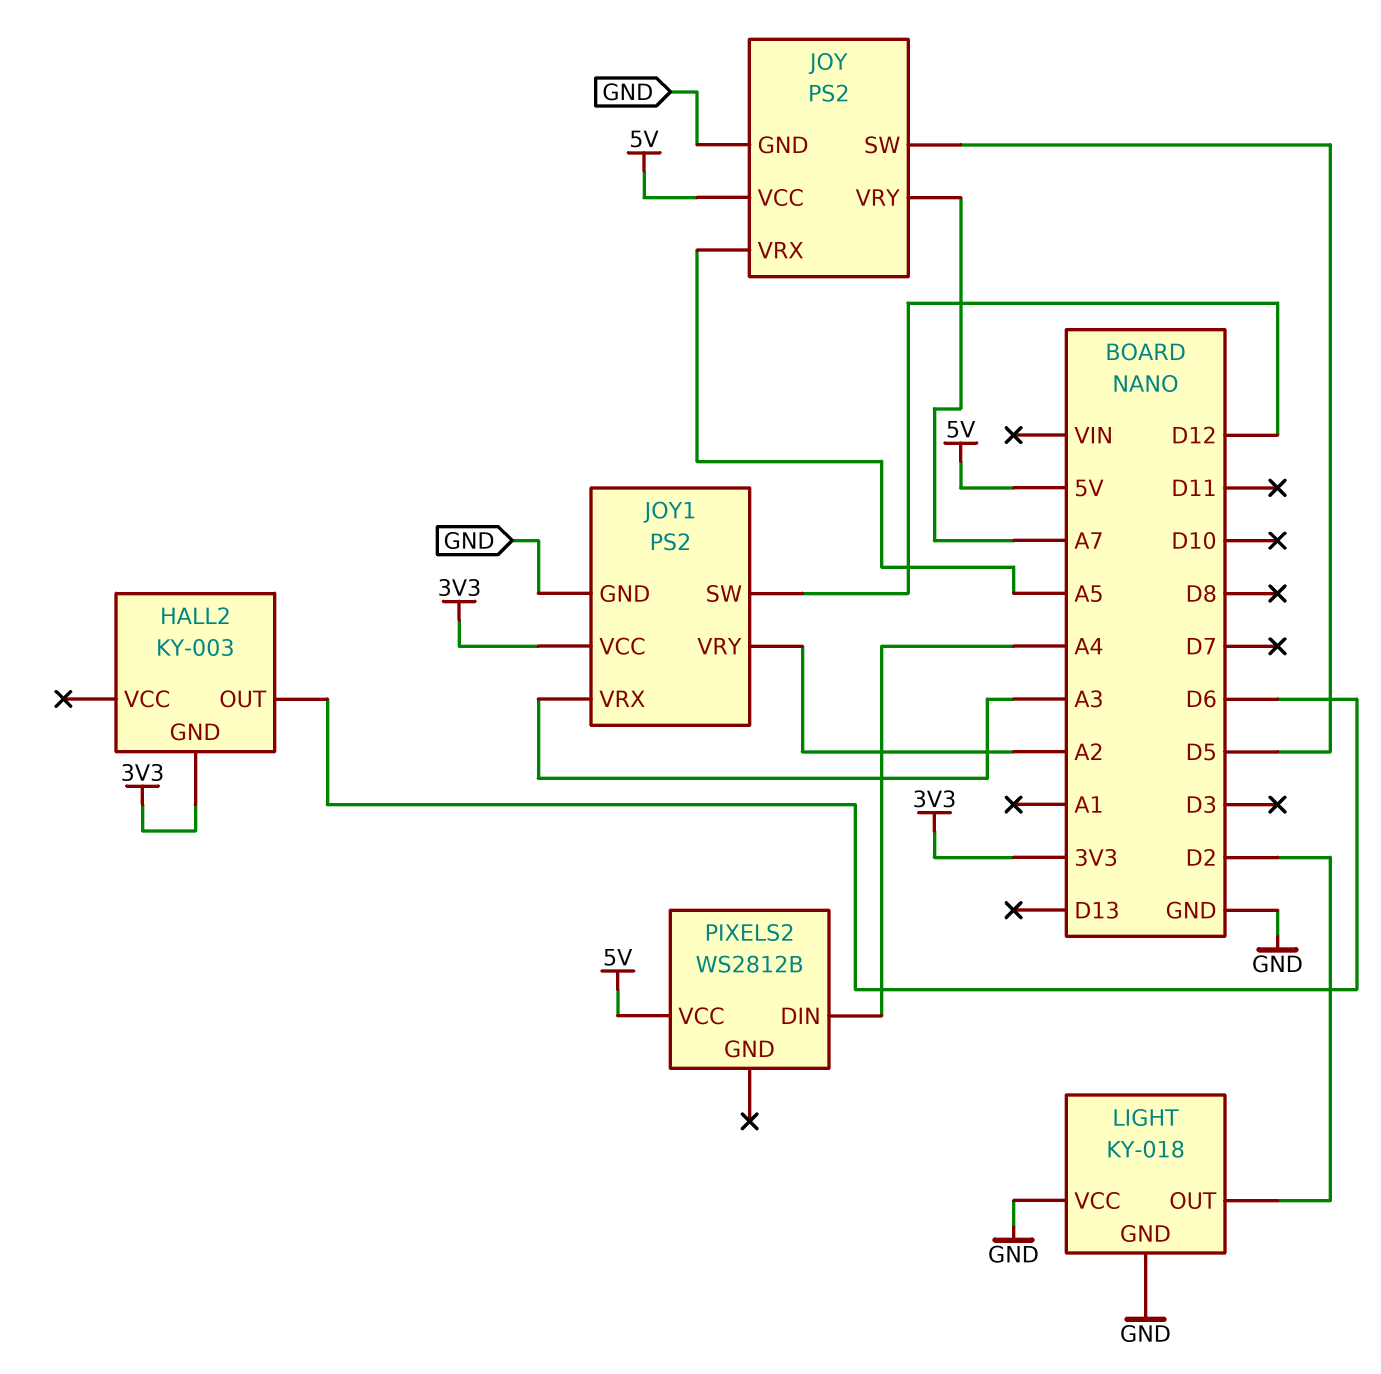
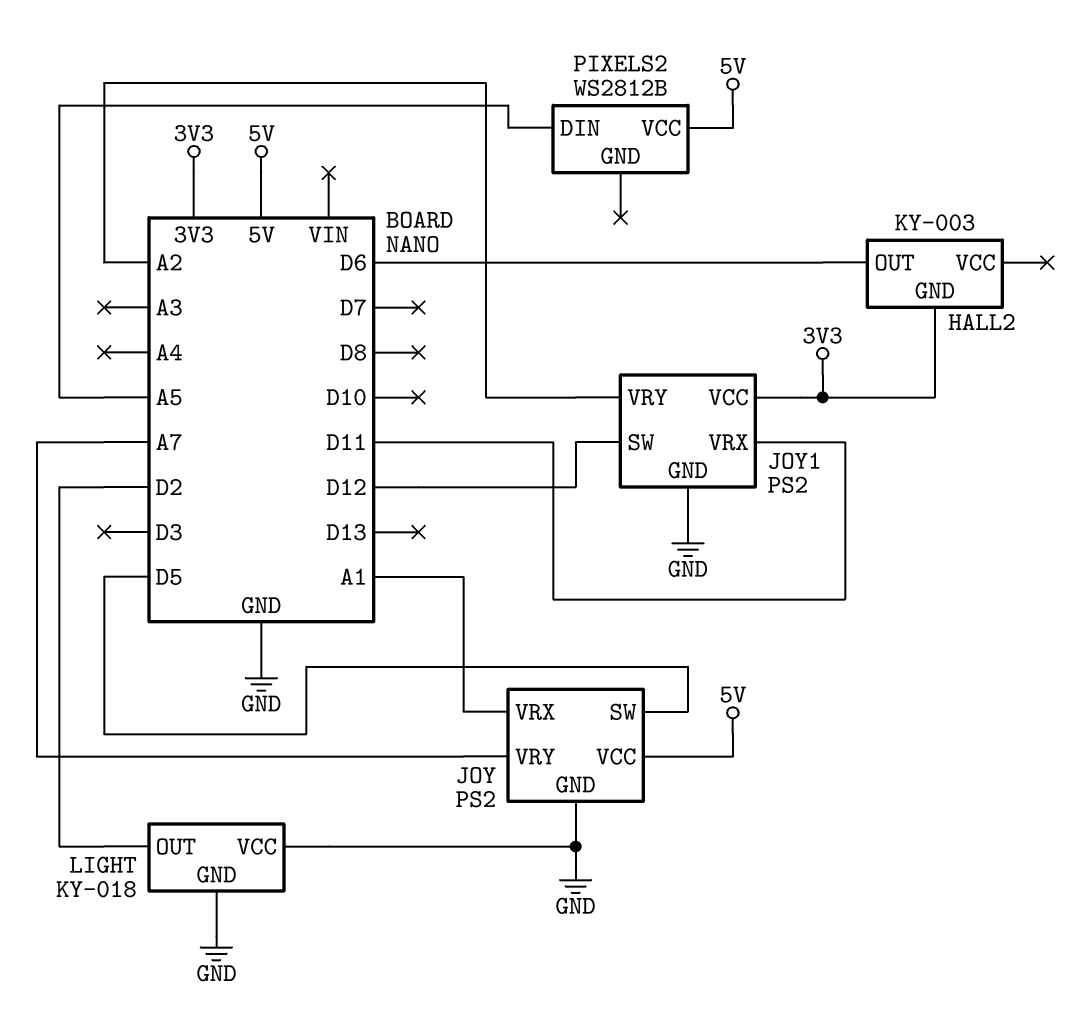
JOY pin VRX: A5 -> A1
JOY1 pin VRX: A3 -> D11
PIXELS2 pin DIN: A4 -> A5

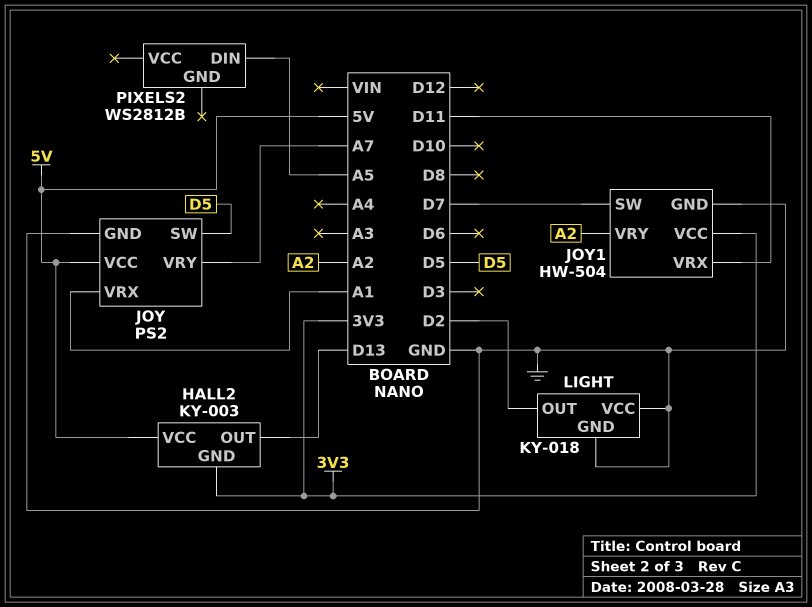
HALL2 pin OUT: D6 -> D13
HALL2 pin VCC: none -> 5V
JOY1: PS2 -> HW-504
JOY1 pin SW: D12 -> D7
PIXELS2 pin VCC: 5V -> none

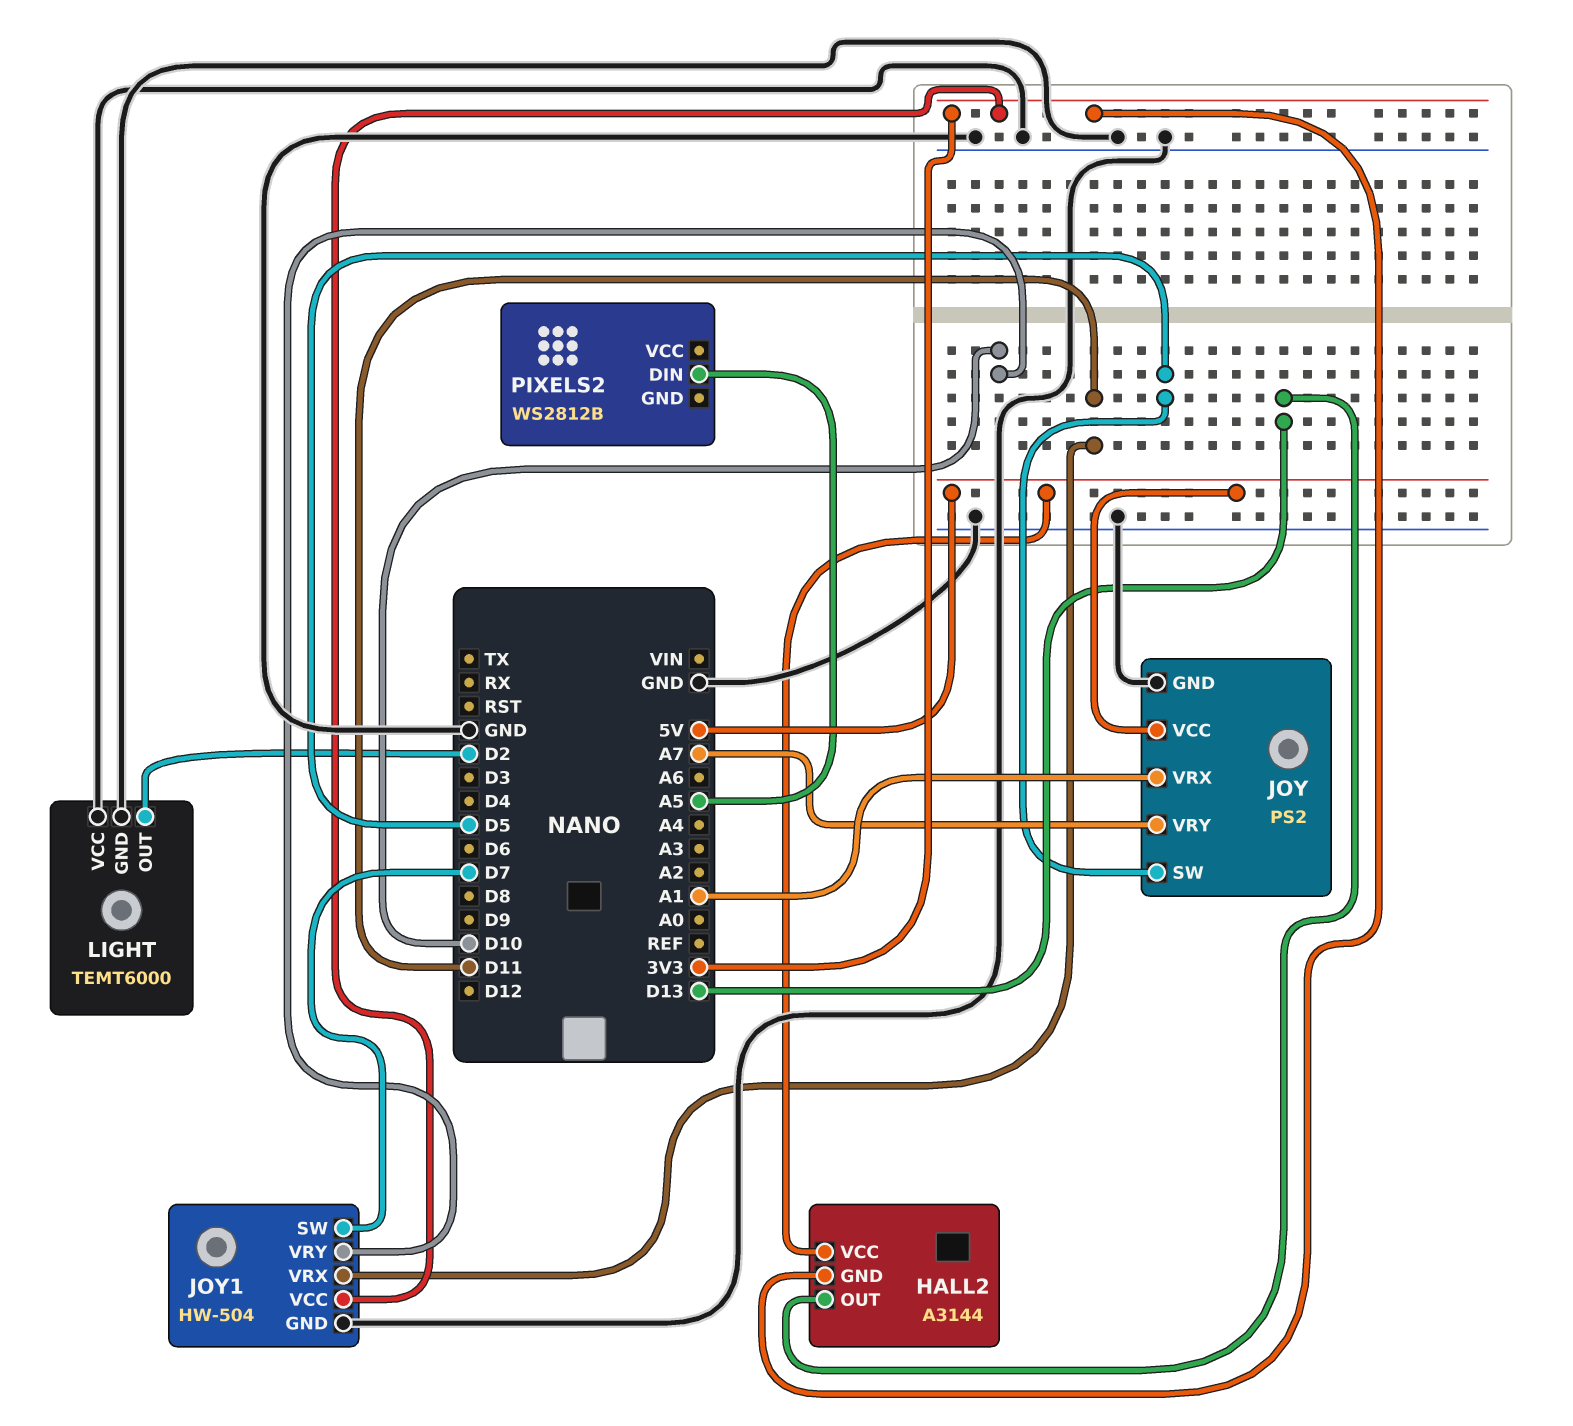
HALL2: KY-003 -> A3144
JOY1 pin VRY: A2 -> D10
LIGHT: KY-018 -> TEMT6000

